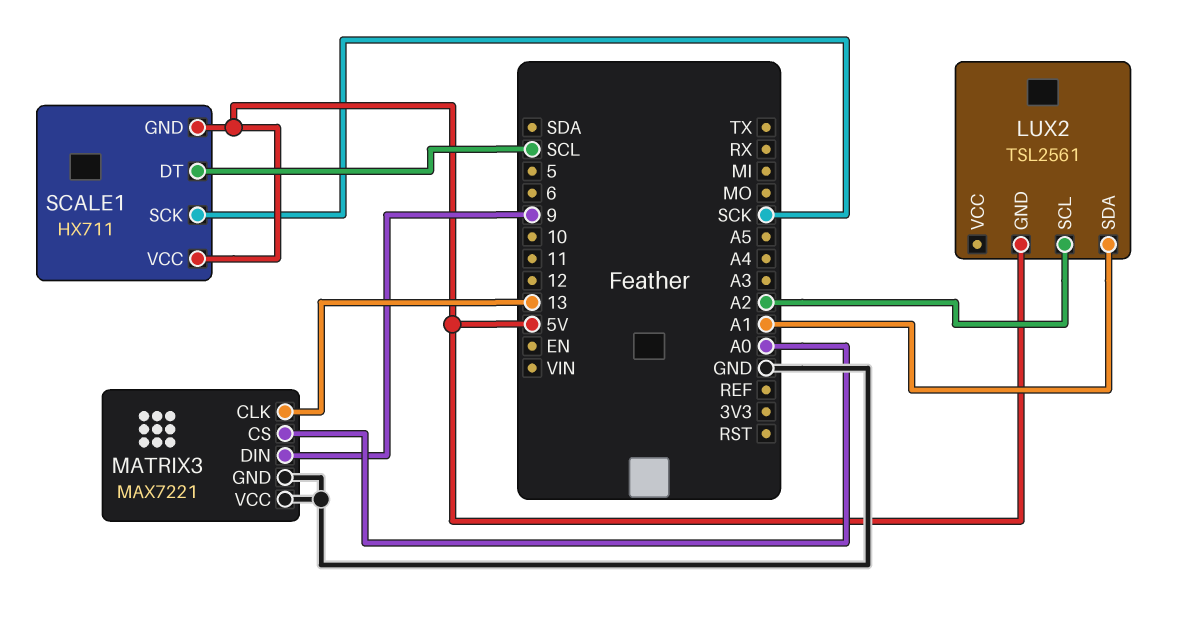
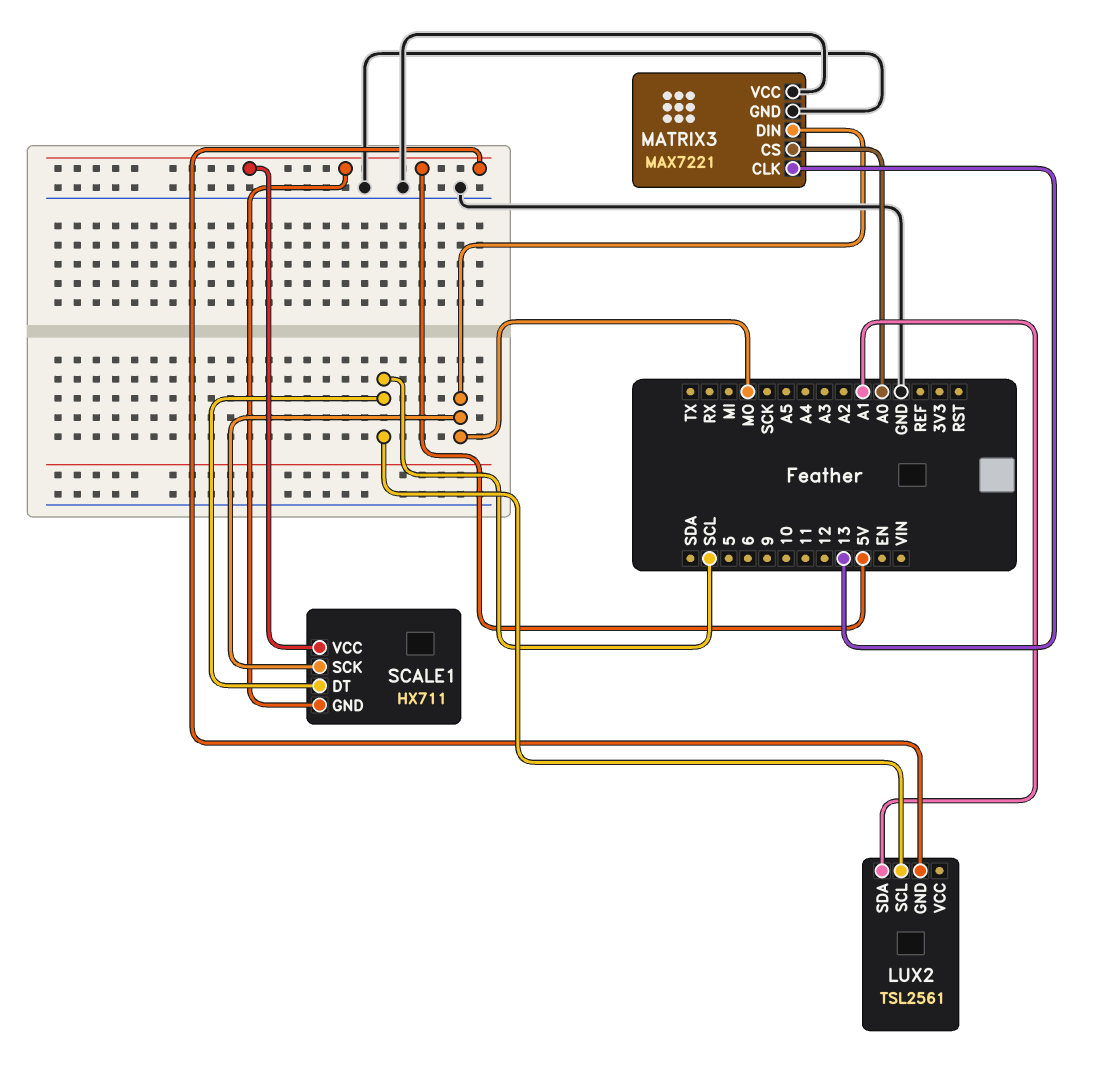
LUX2 pin SCL: A2 -> SCL
MATRIX3 pin DIN: 9 -> MO
SCALE1 pin SCK: SCK -> MO

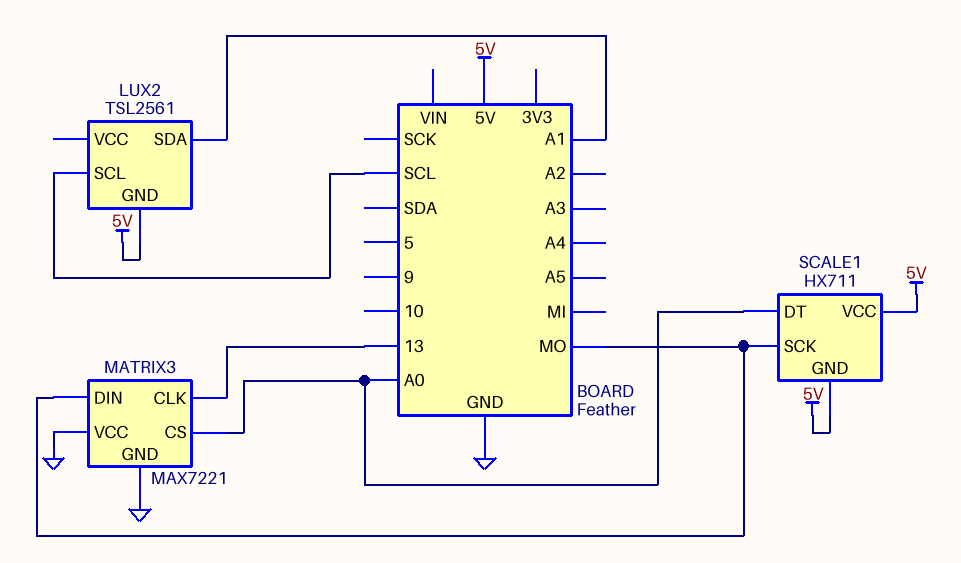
SCALE1 pin DT: SCL -> A0

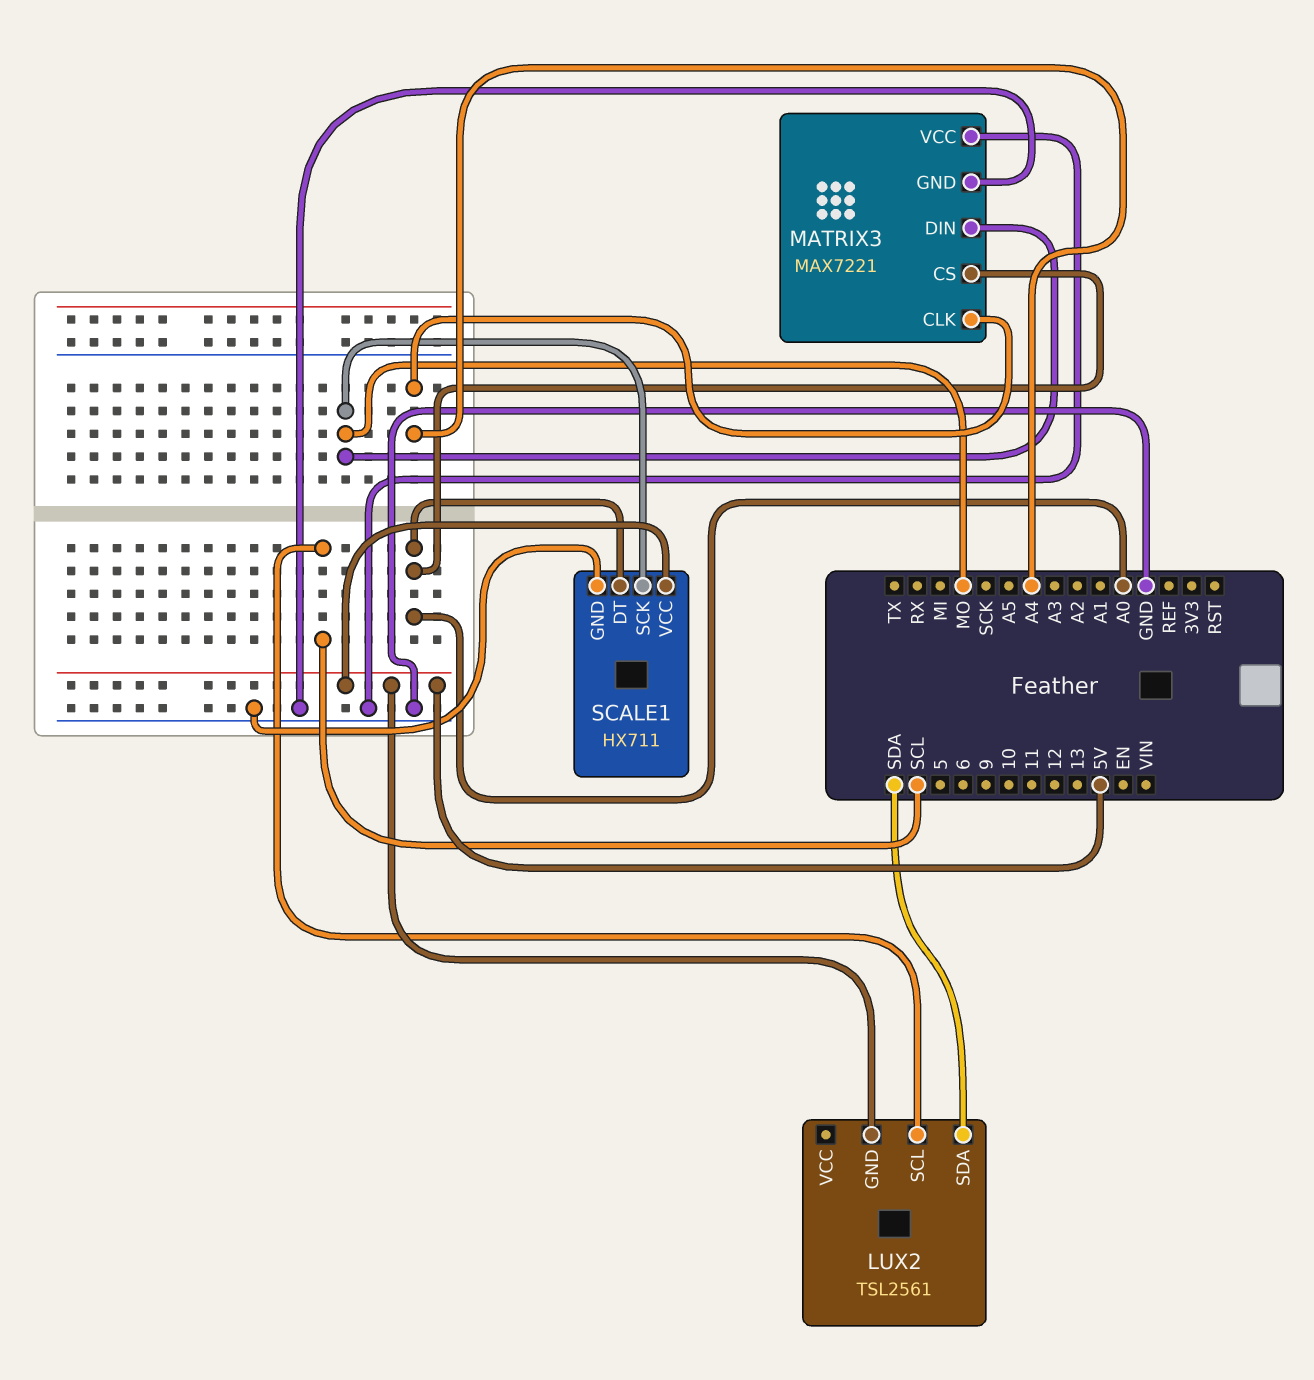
LUX2 pin SDA: A1 -> SDA
MATRIX3 pin CLK: 13 -> A4
SCALE1 pin GND: 5V -> GND

